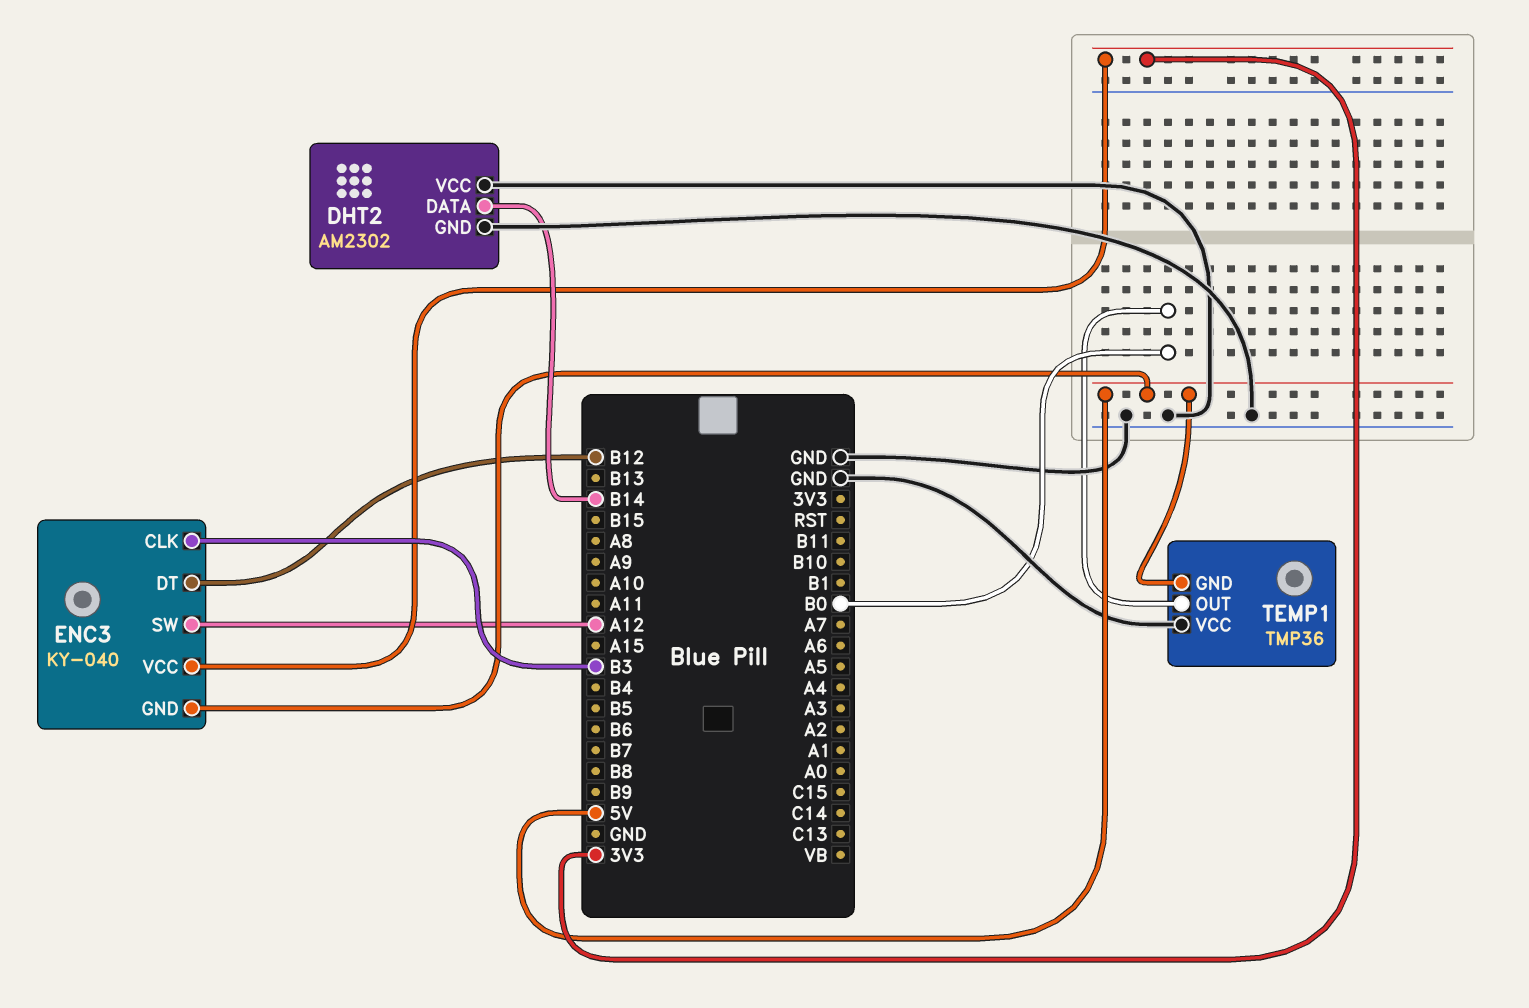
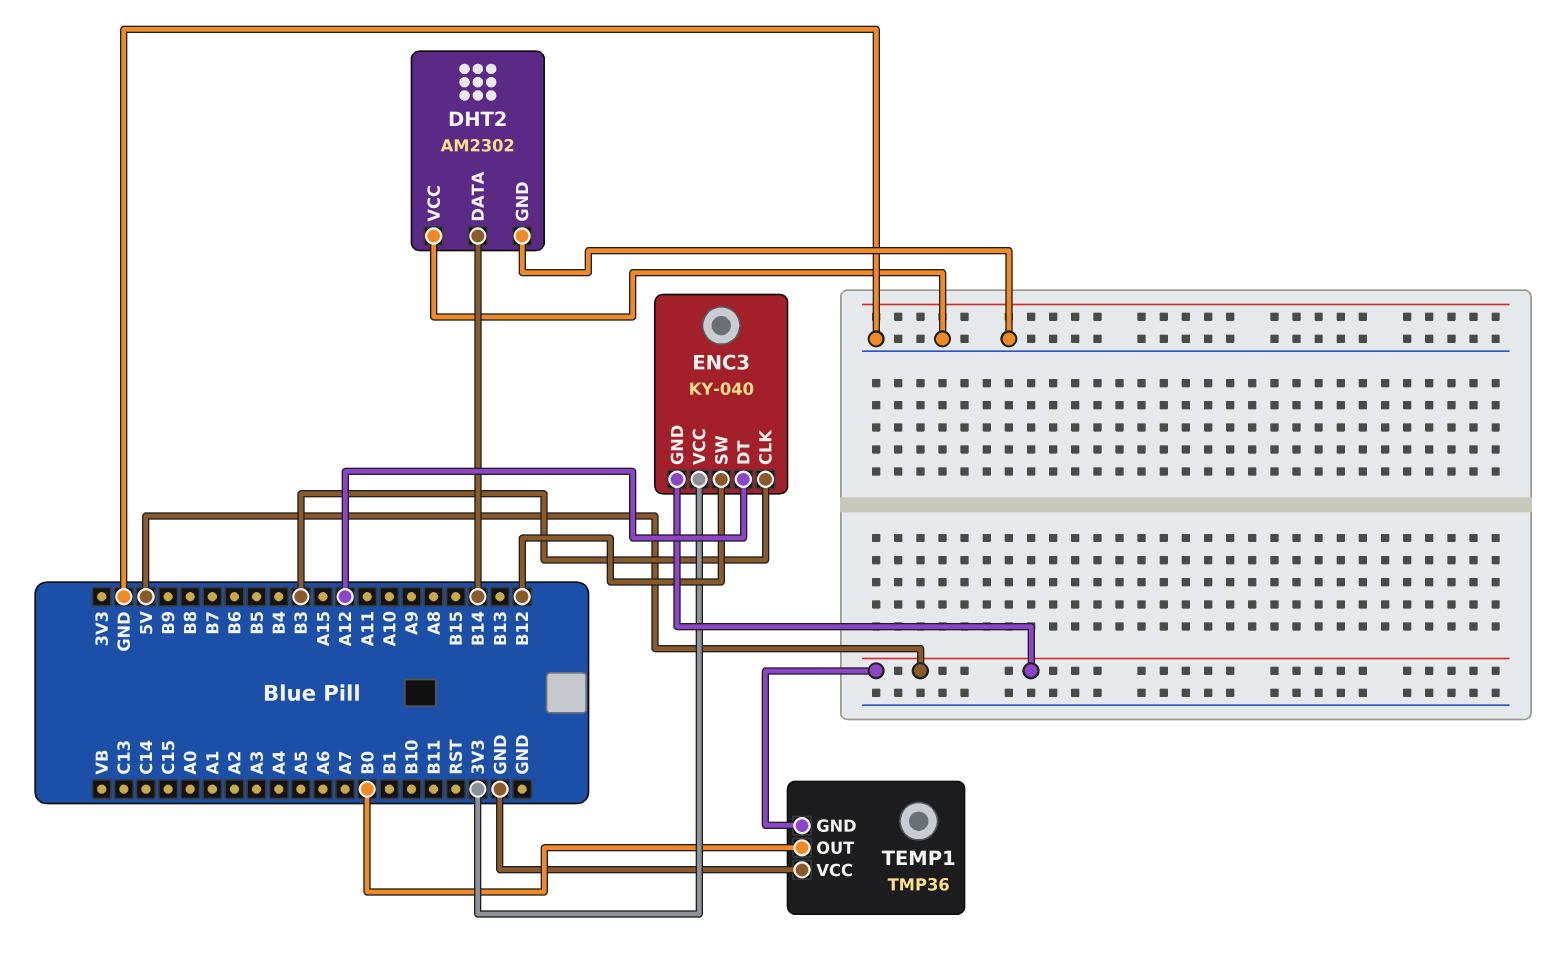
ENC3 pin DT: B12 -> A12
ENC3 pin SW: A12 -> B12

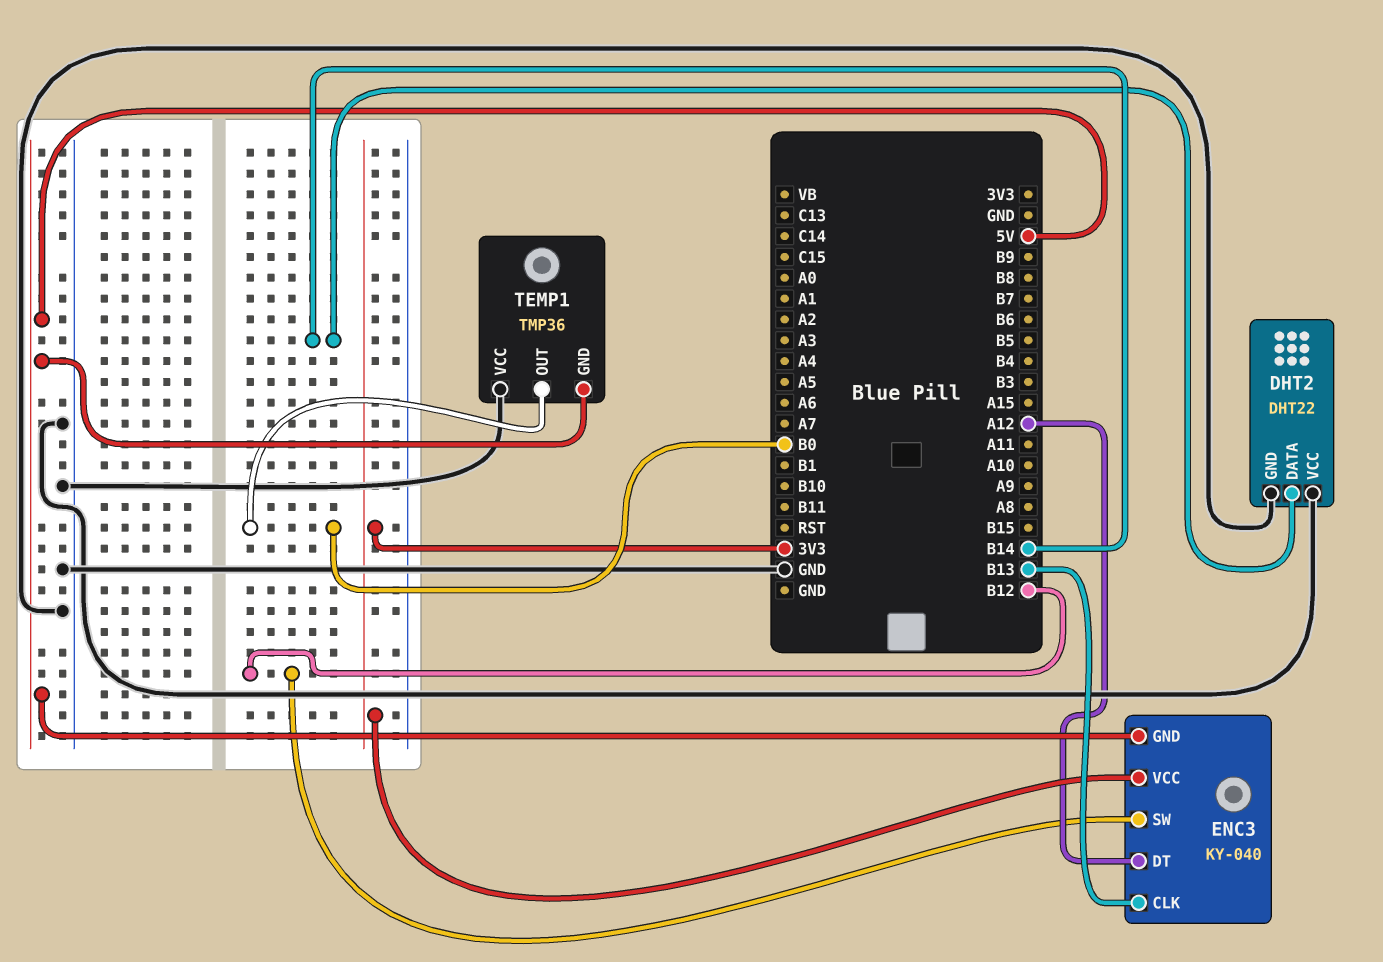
DHT2: AM2302 -> DHT22
ENC3 pin CLK: B3 -> B13

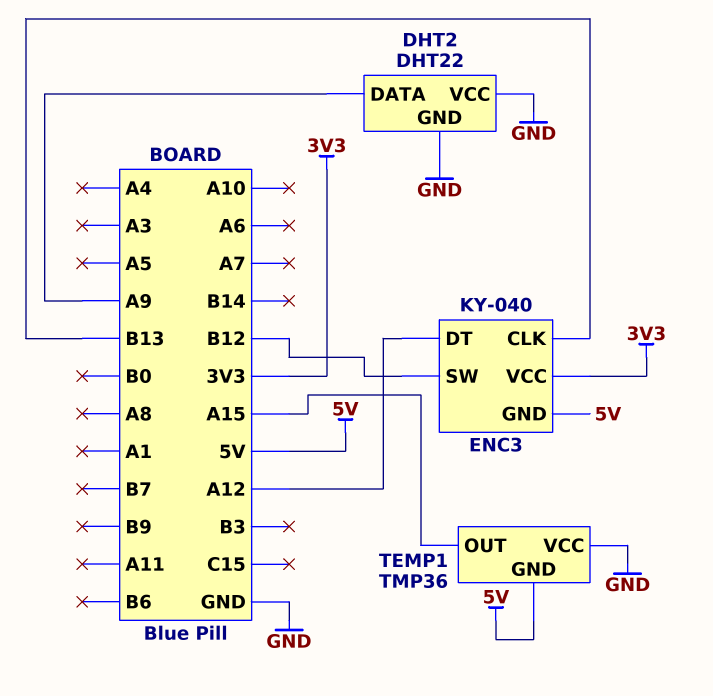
DHT2 pin DATA: B14 -> A9
TEMP1 pin OUT: B0 -> A15

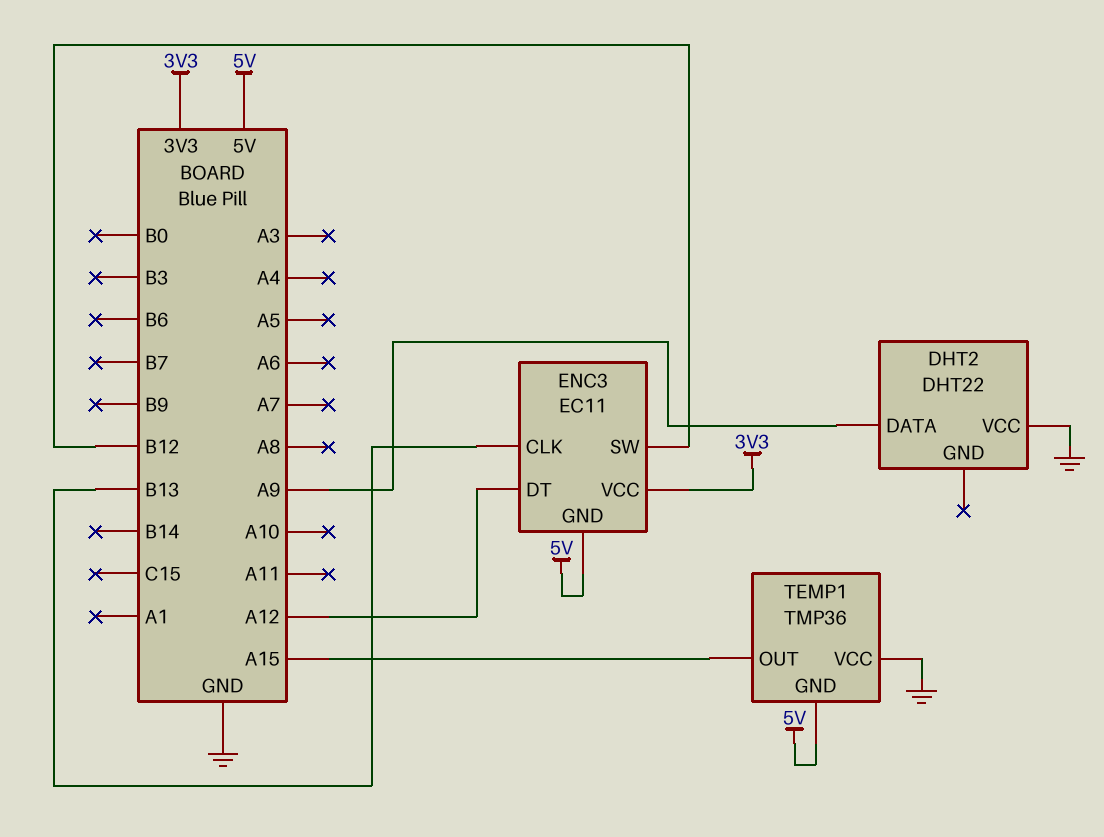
DHT2 pin GND: GND -> none
ENC3: KY-040 -> EC11

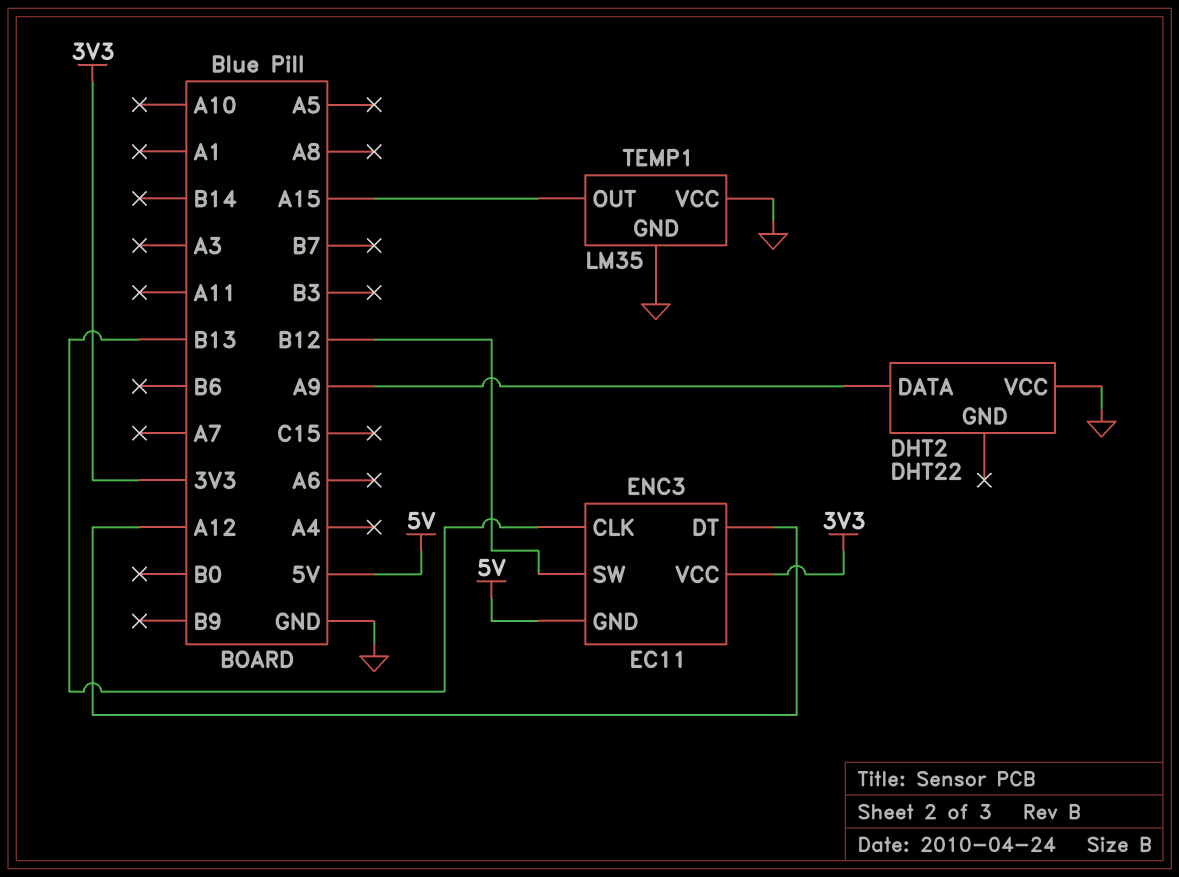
TEMP1: TMP36 -> LM35
TEMP1 pin GND: 5V -> GND

